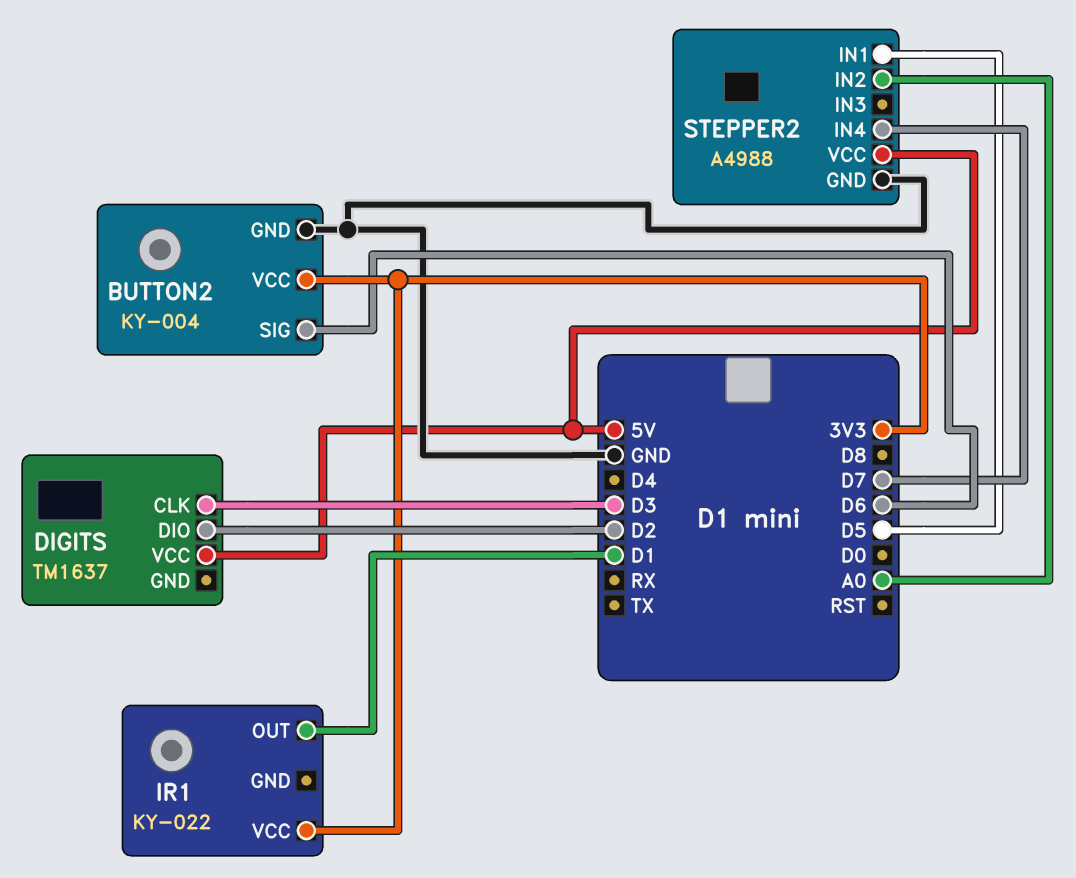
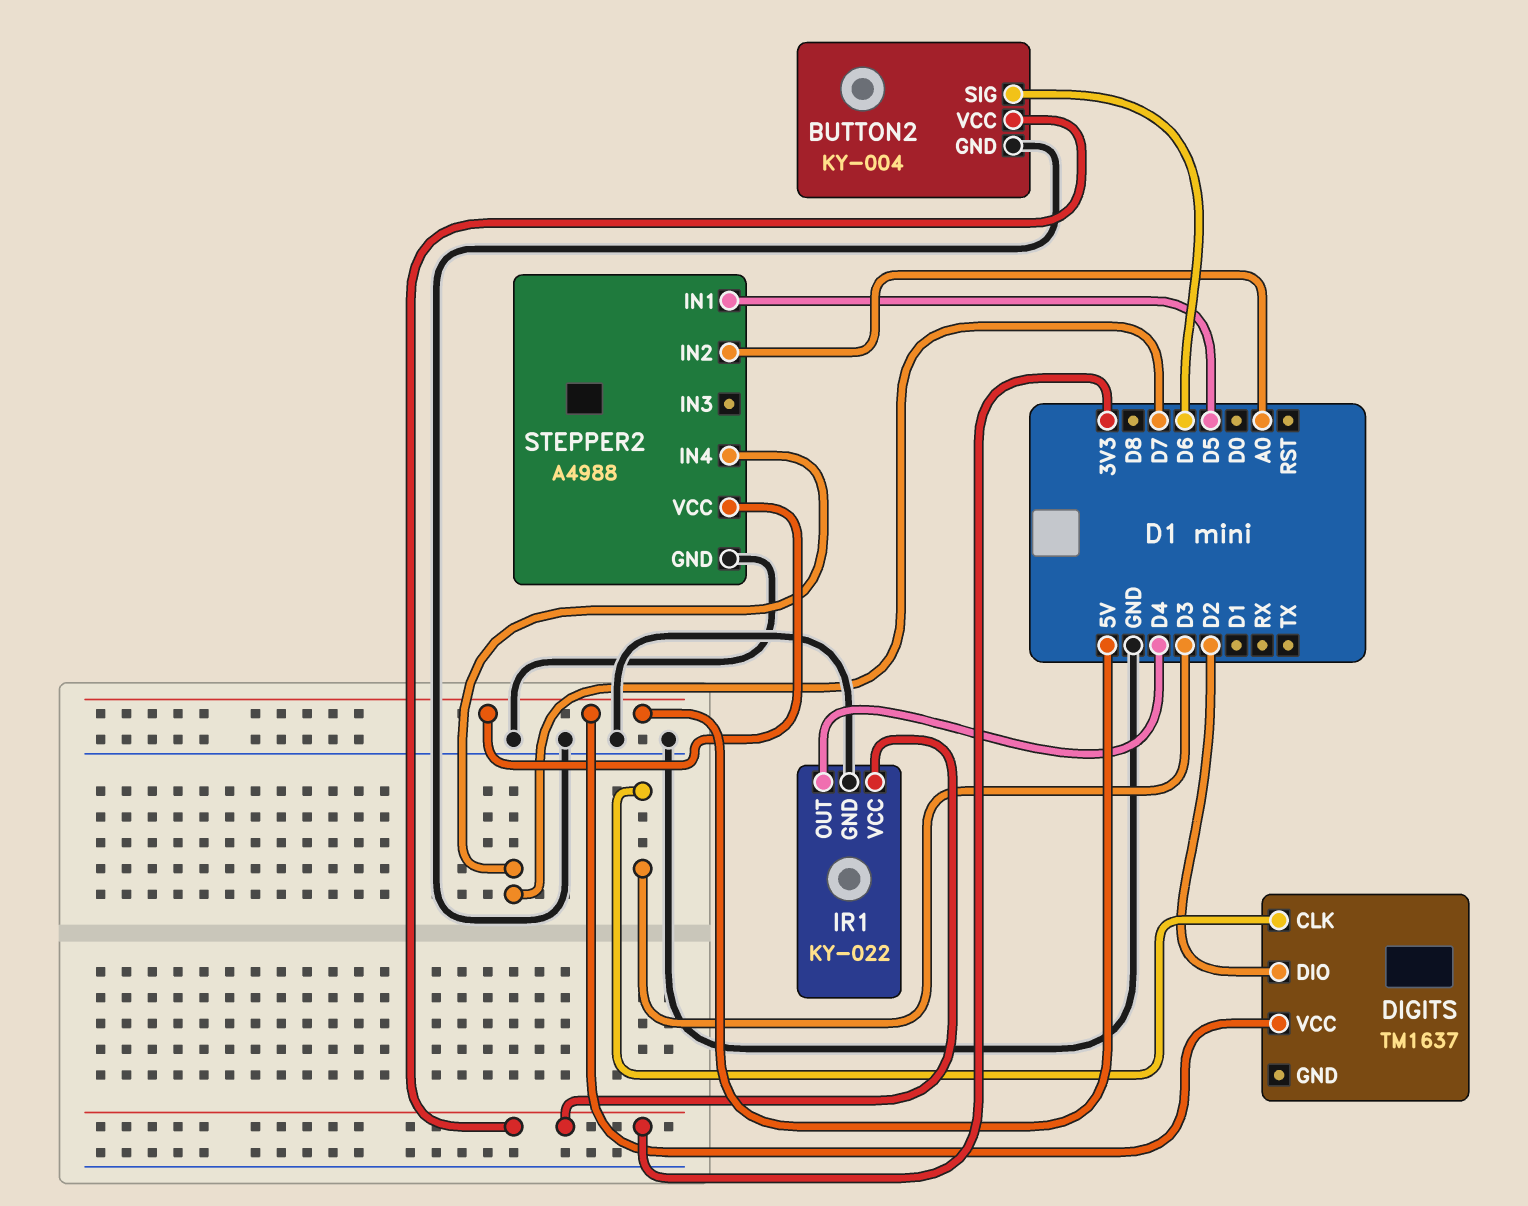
IR1 pin GND: none -> GND
IR1 pin OUT: D1 -> D4

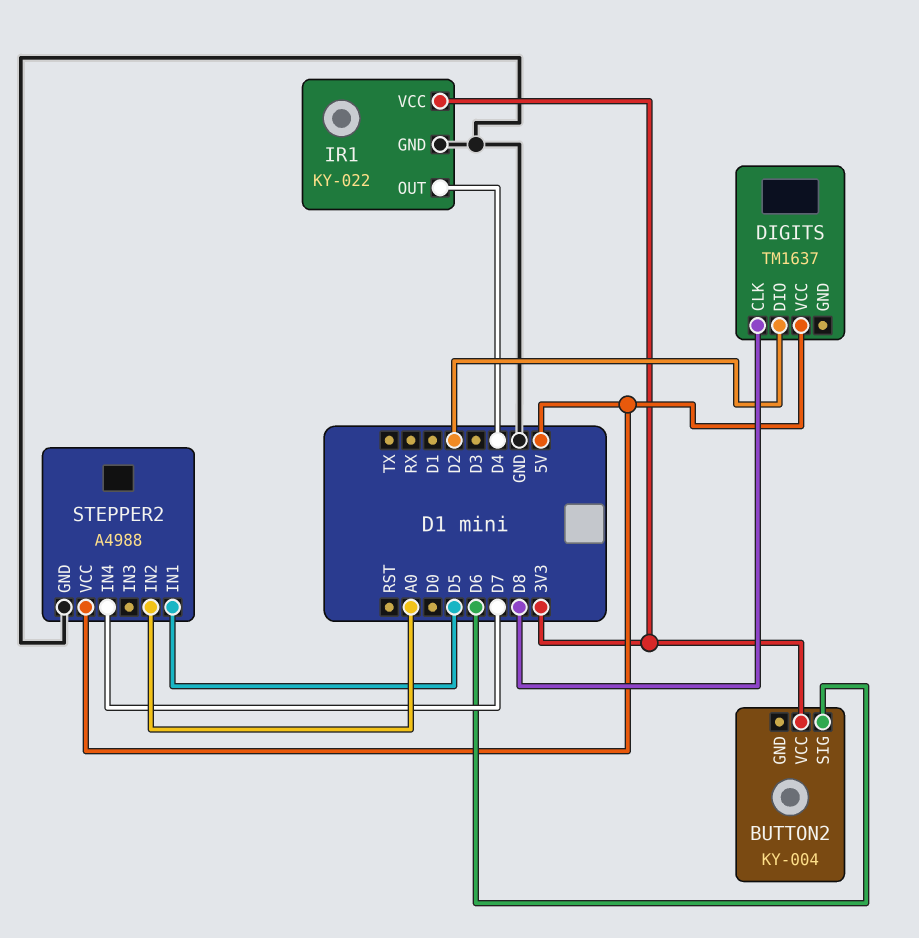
BUTTON2 pin GND: GND -> none
DIGITS pin CLK: D3 -> D8

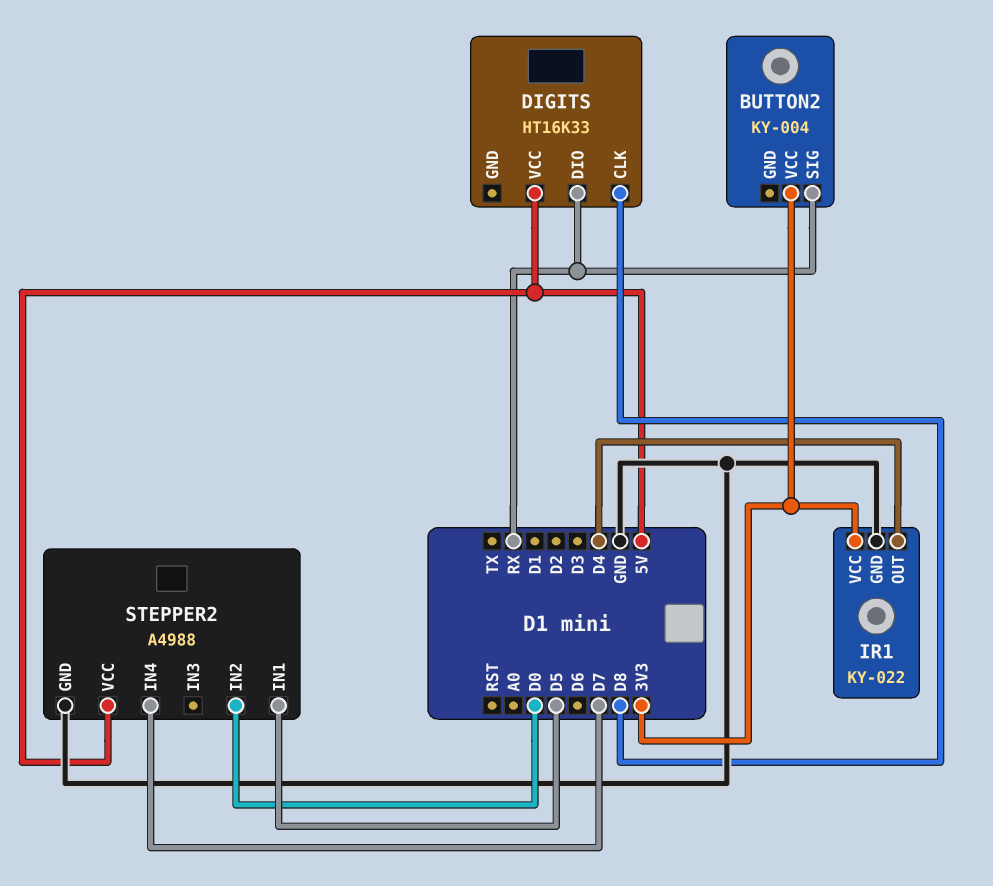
BUTTON2 pin SIG: D6 -> RX
DIGITS: TM1637 -> HT16K33
DIGITS pin DIO: D2 -> RX
STEPPER2 pin IN2: A0 -> D0

